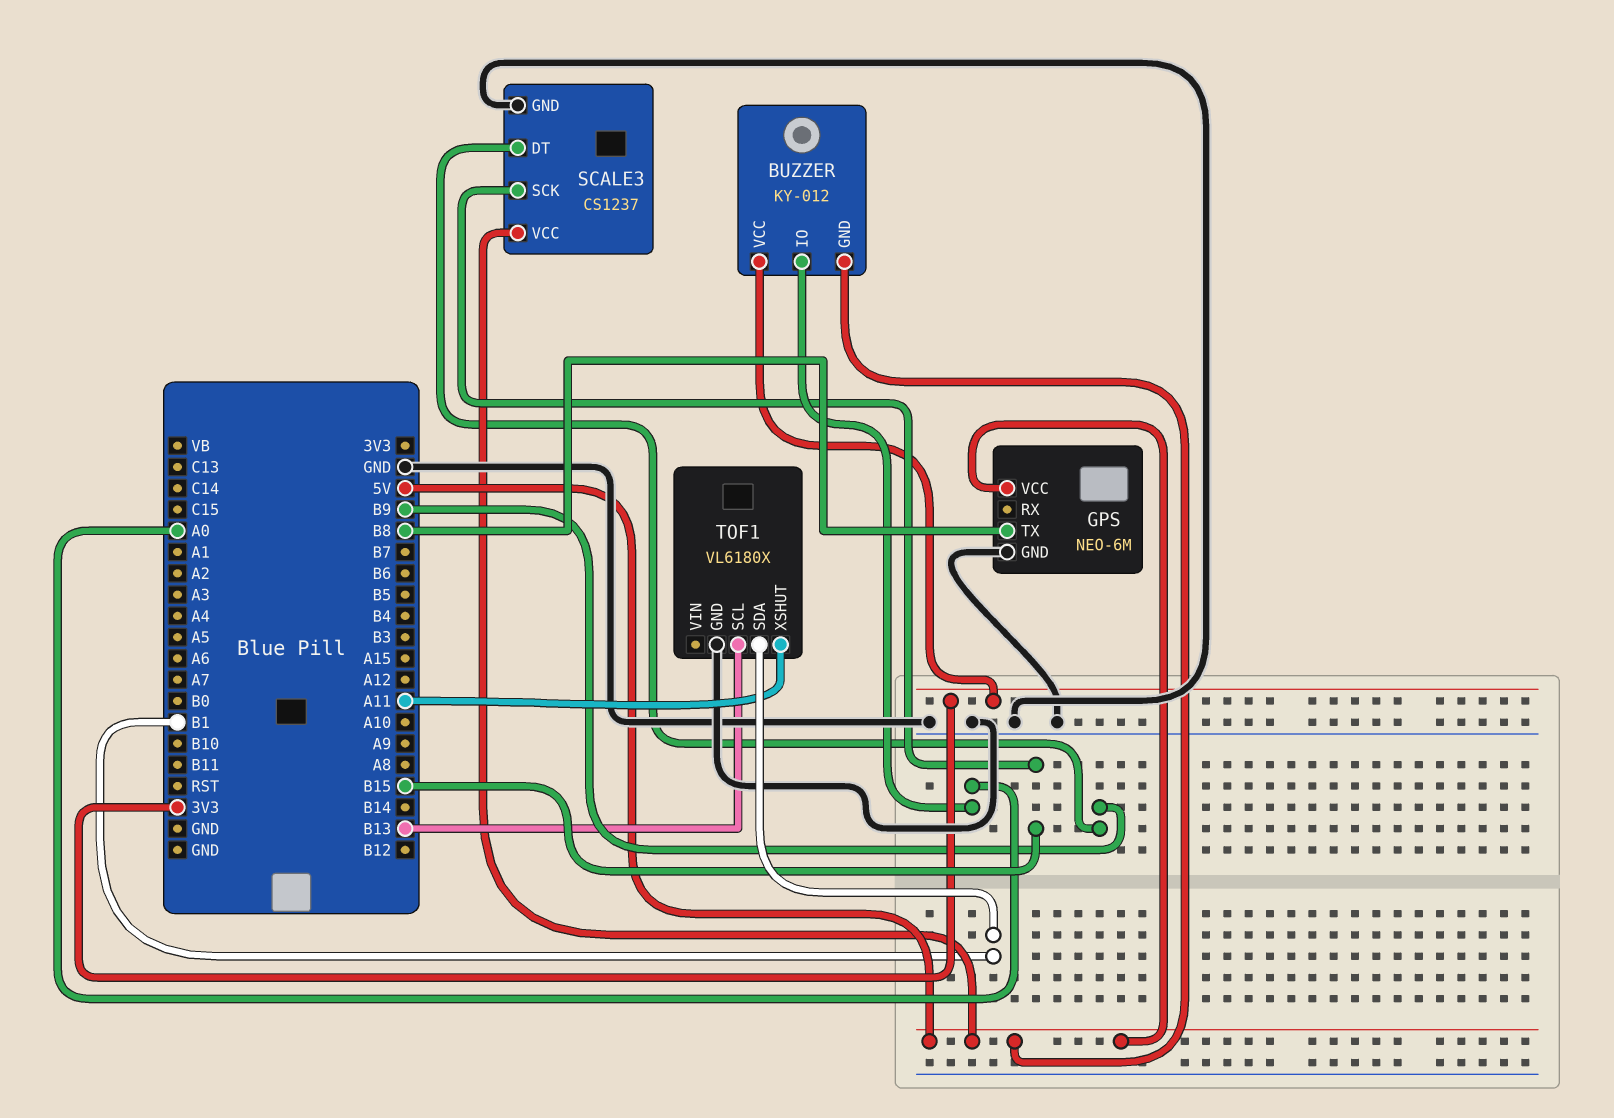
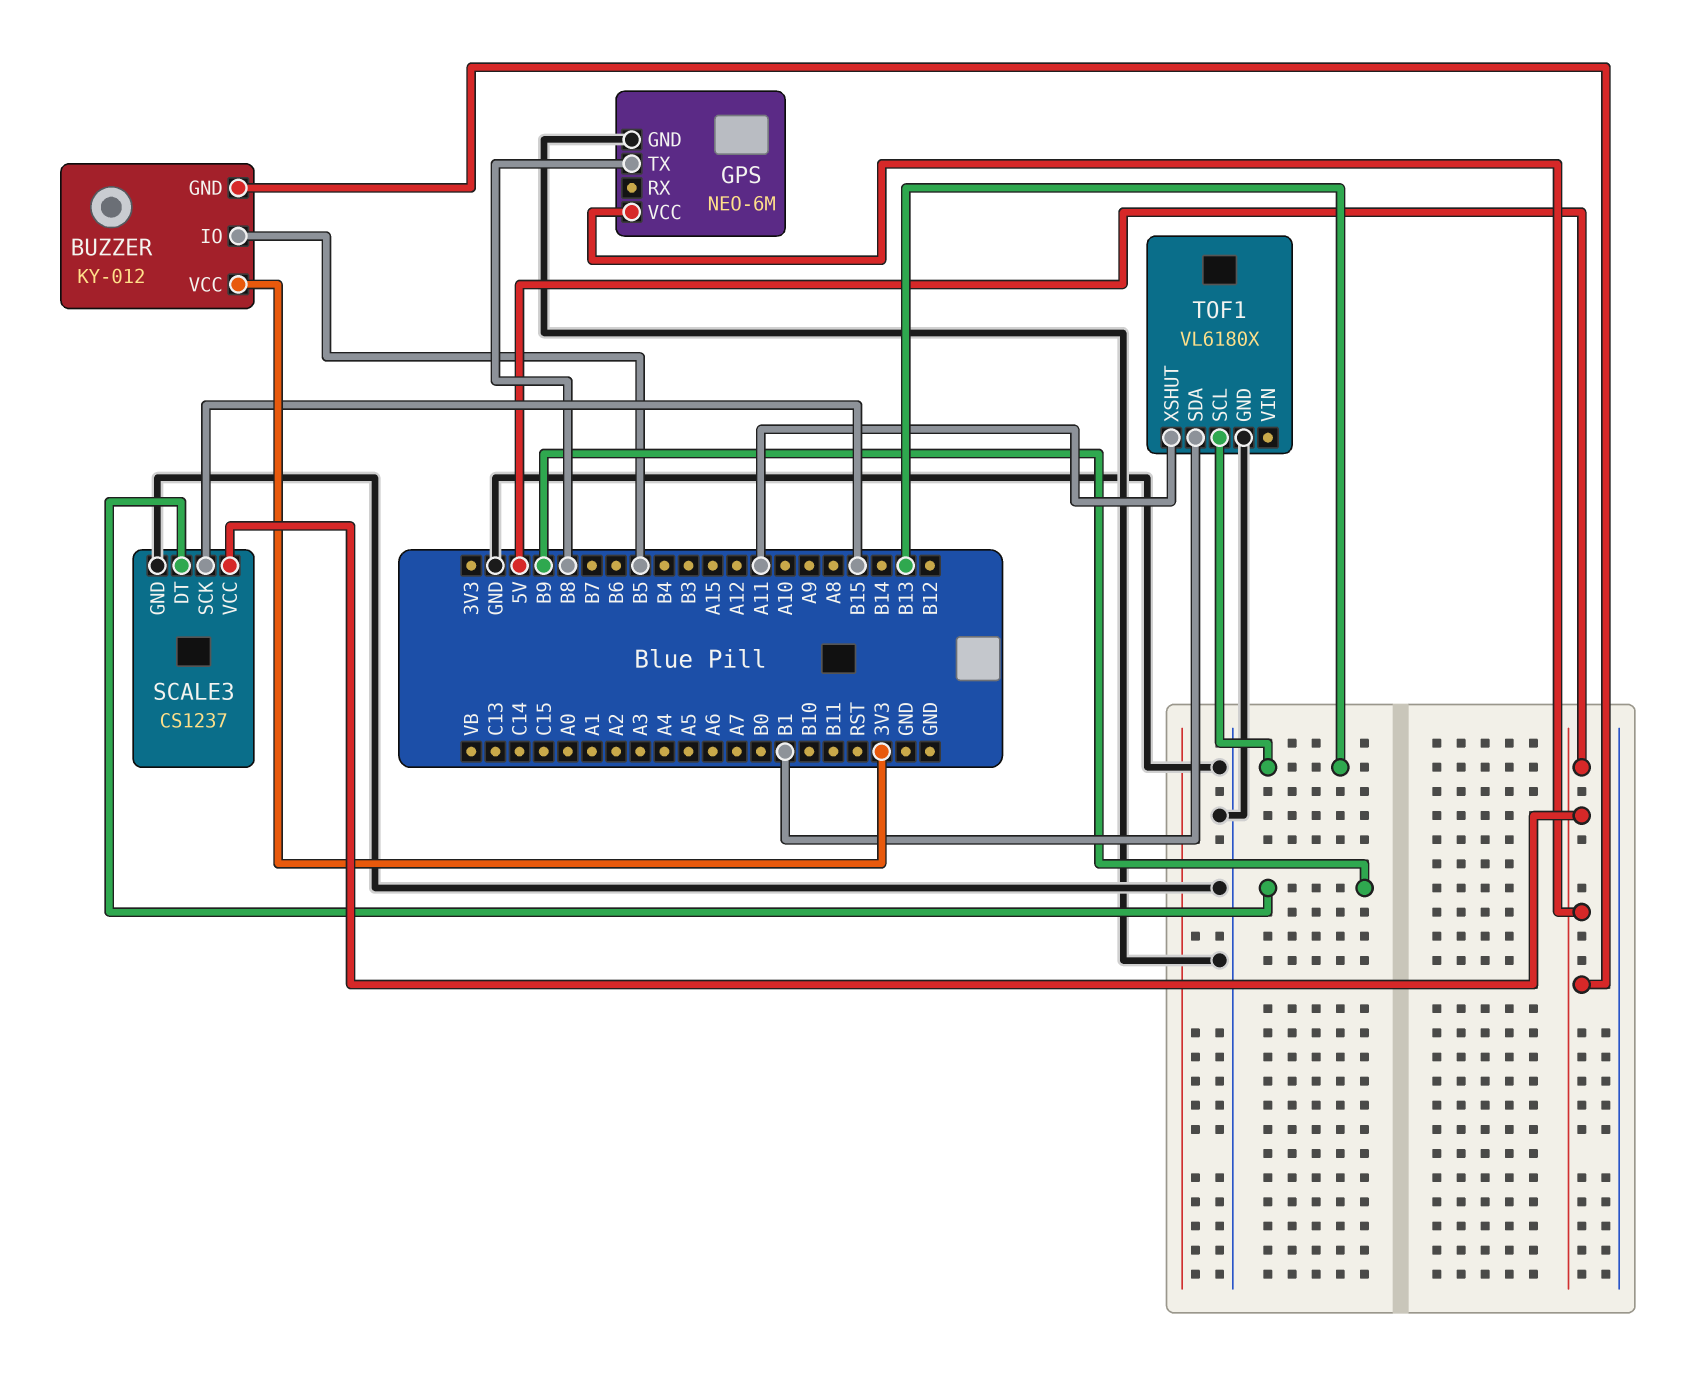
BUZZER pin IO: A0 -> B5

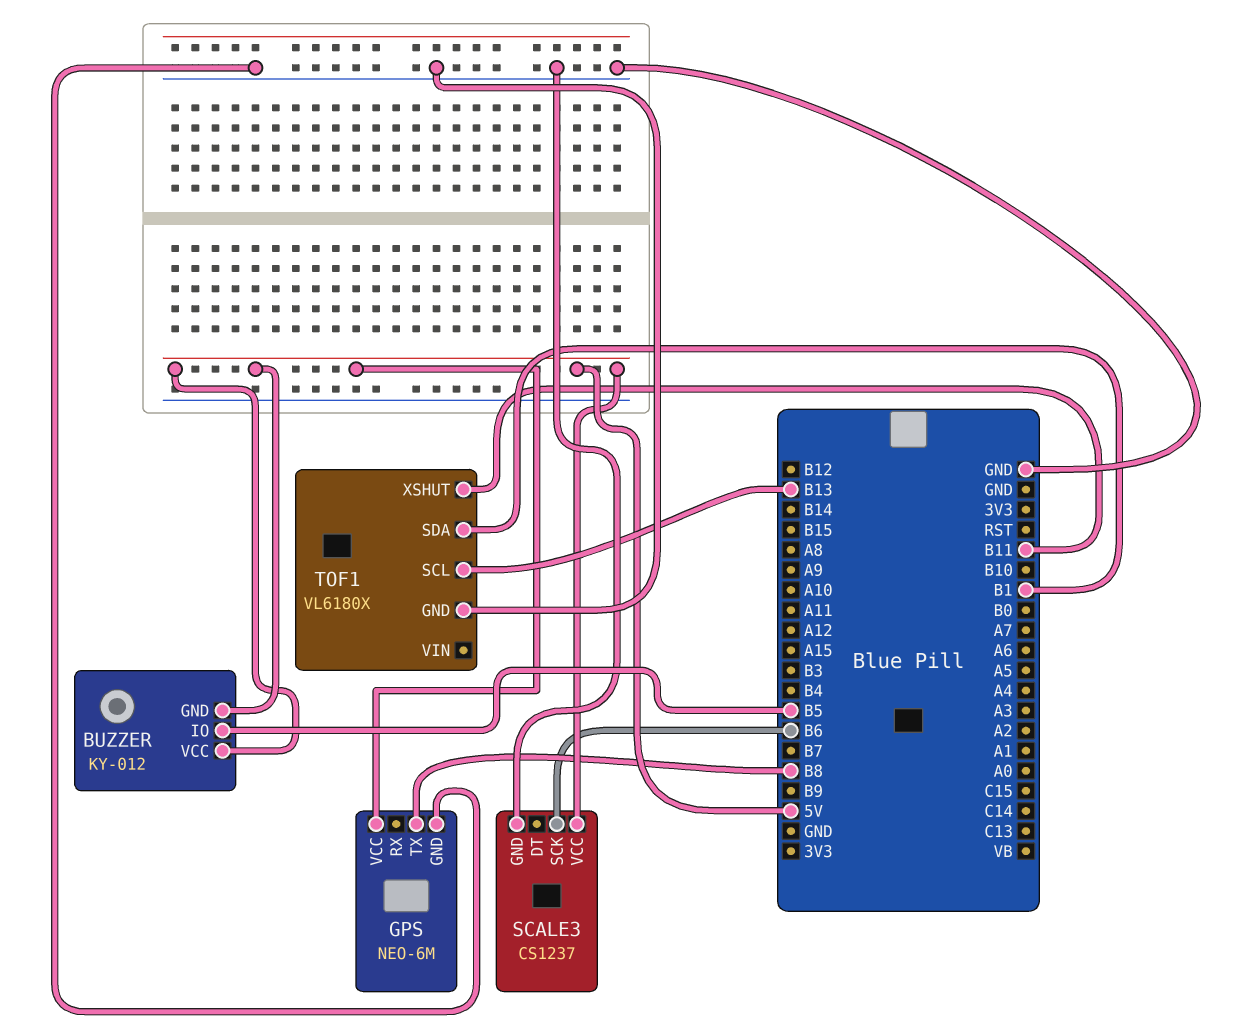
BUZZER pin VCC: 3V3 -> 5V
SCALE3 pin DT: B9 -> none
SCALE3 pin SCK: B15 -> B6
TOF1 pin XSHUT: A11 -> B11

